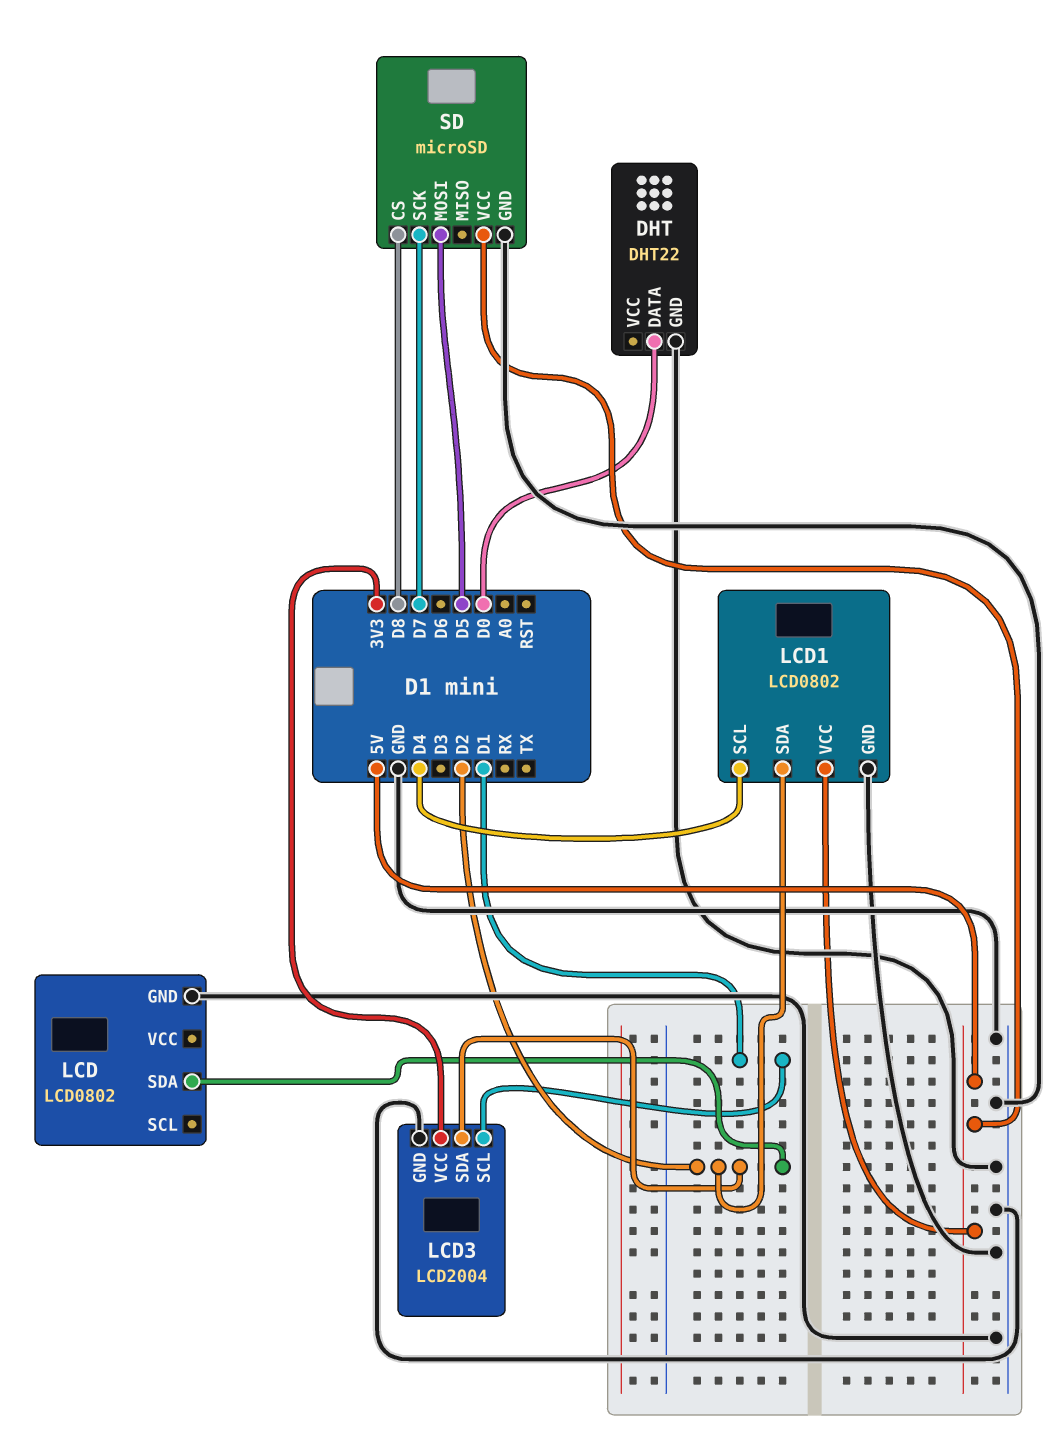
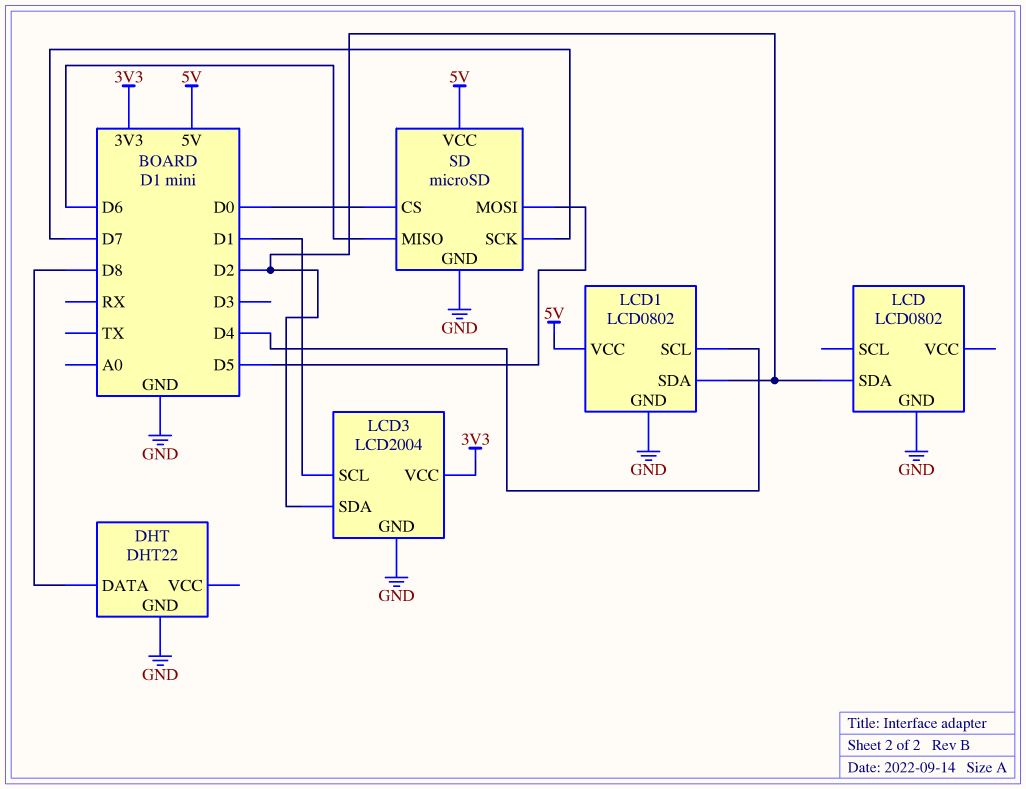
DHT pin DATA: D0 -> D8
SD pin CS: D8 -> D0
SD pin MISO: none -> D6

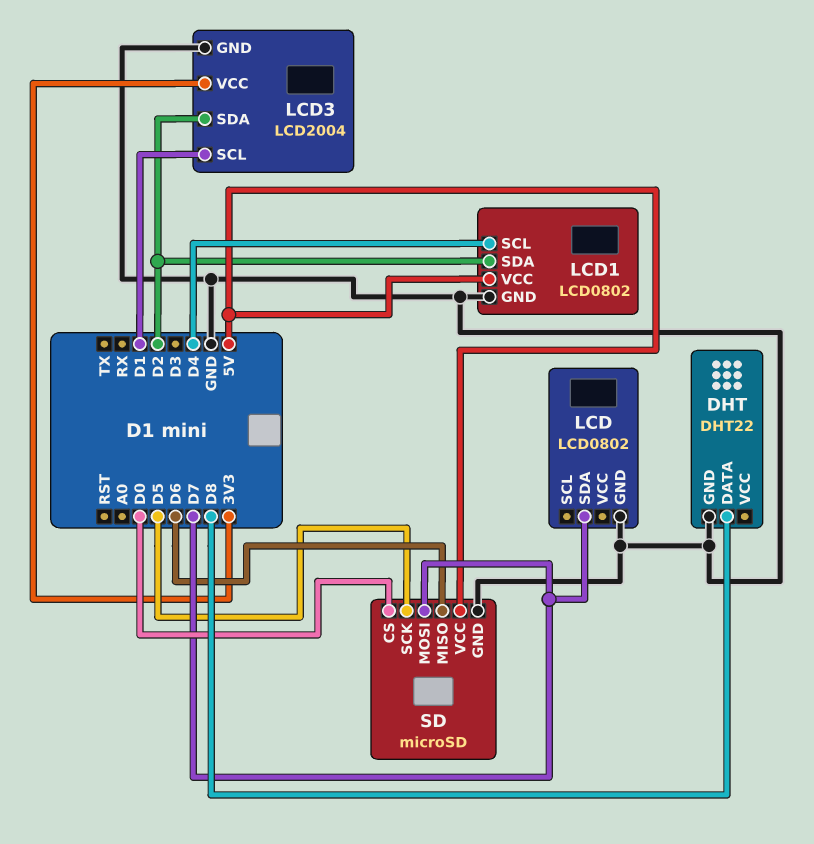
LCD pin SDA: D2 -> D7
SD pin MOSI: D5 -> D7
SD pin SCK: D7 -> D5

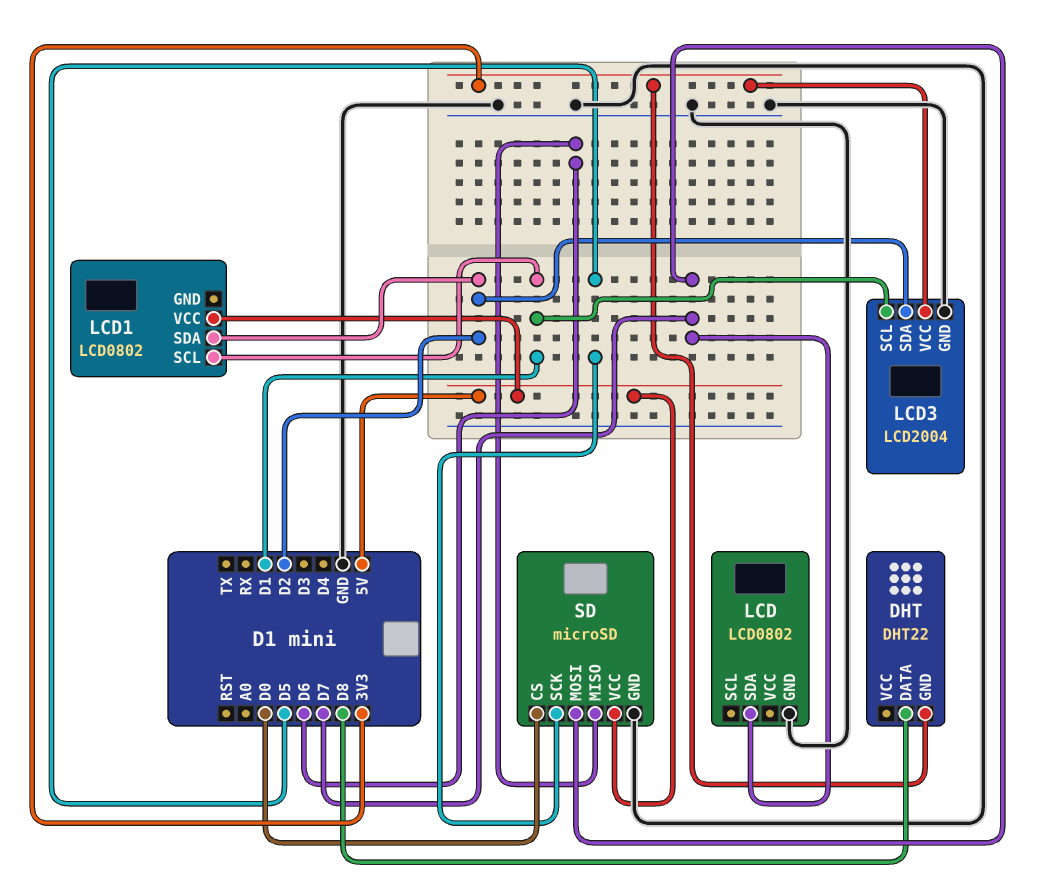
DHT pin GND: GND -> 3V3
LCD1 pin GND: GND -> none
LCD1 pin SCL: D4 -> D1

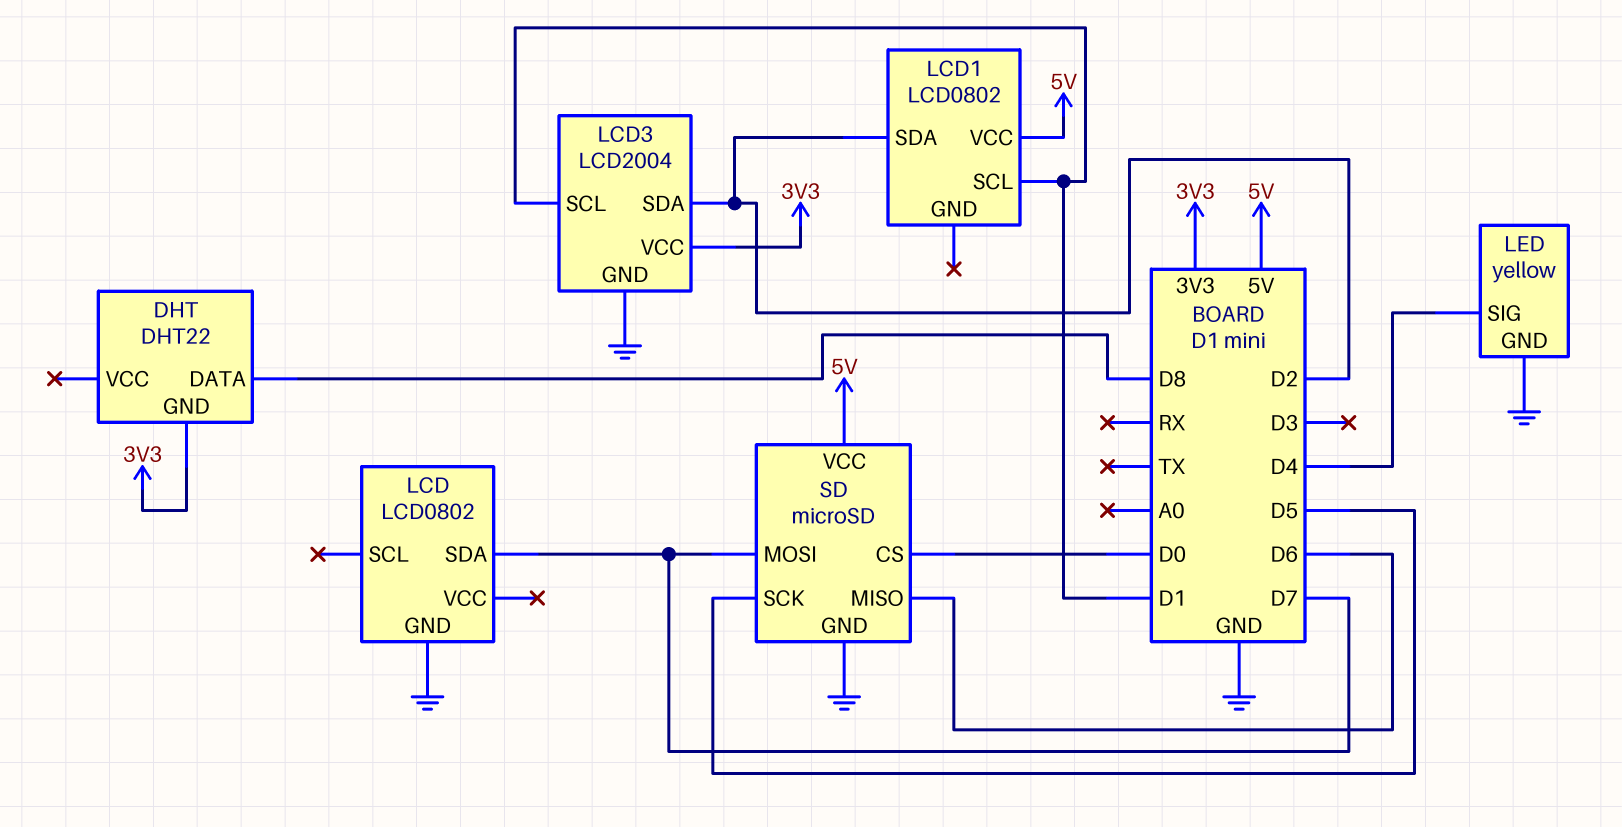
LED: none -> yellow
LED pin GND: none -> GND
LED pin SIG: none -> D4

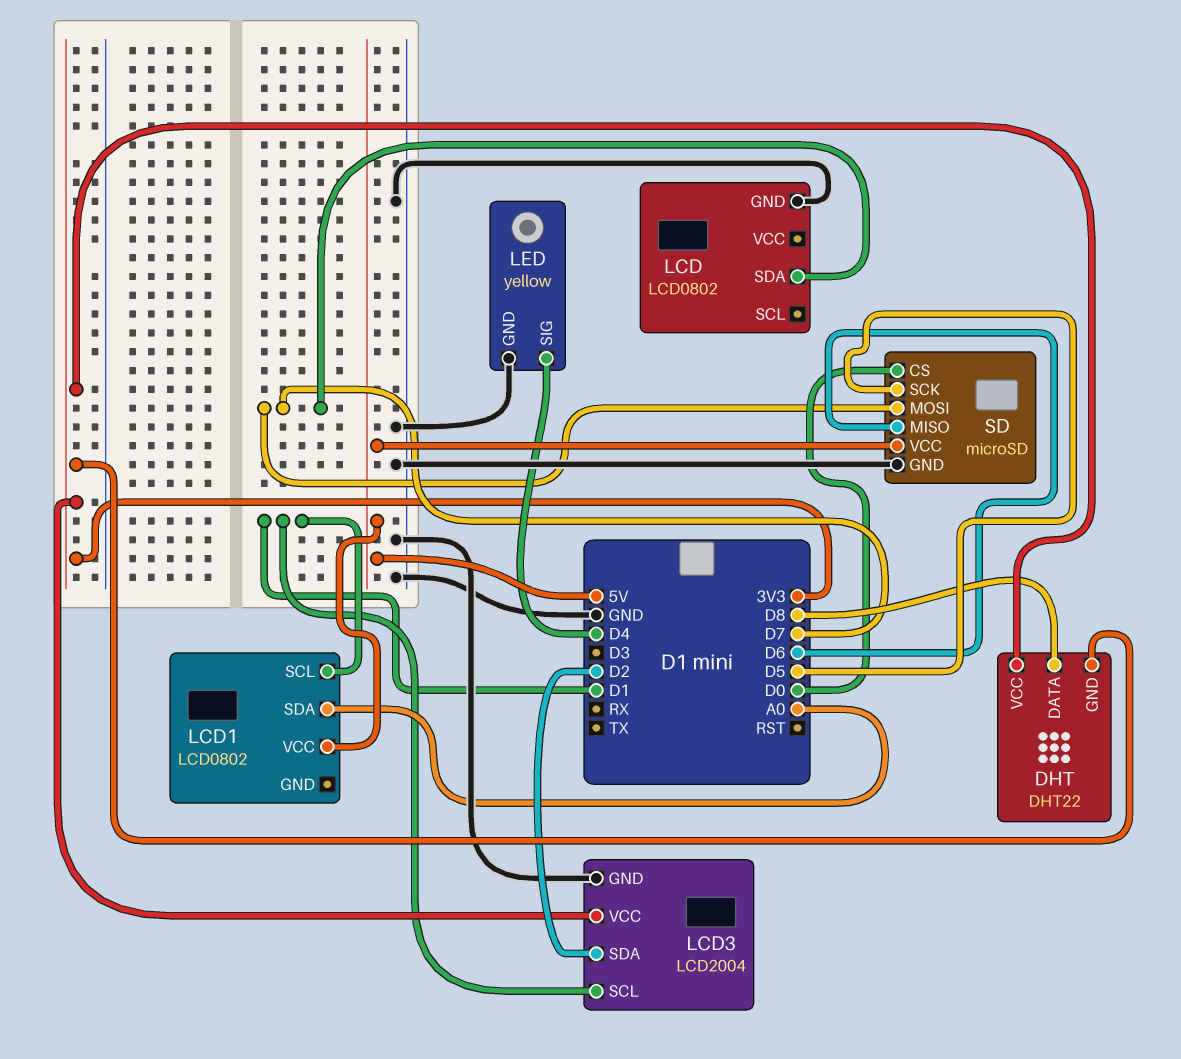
DHT pin VCC: none -> 3V3
LCD1 pin SDA: D2 -> A0

